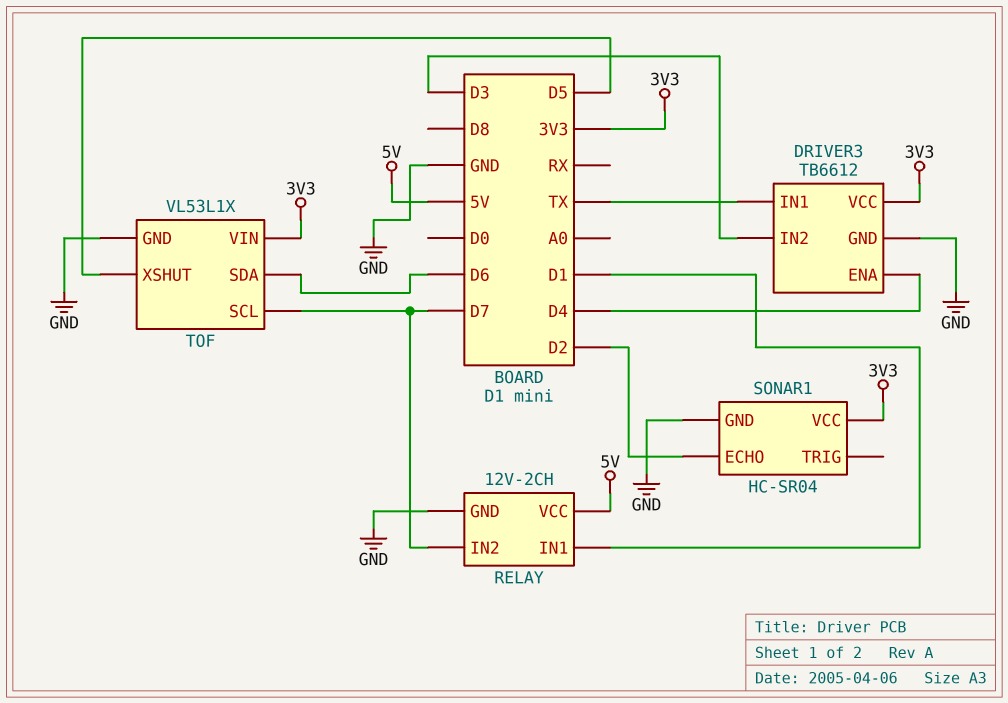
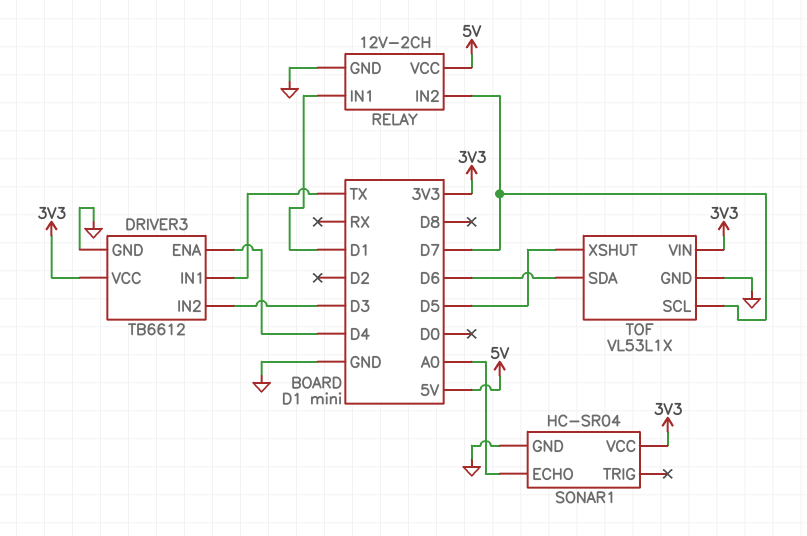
SONAR1 pin ECHO: D2 -> A0

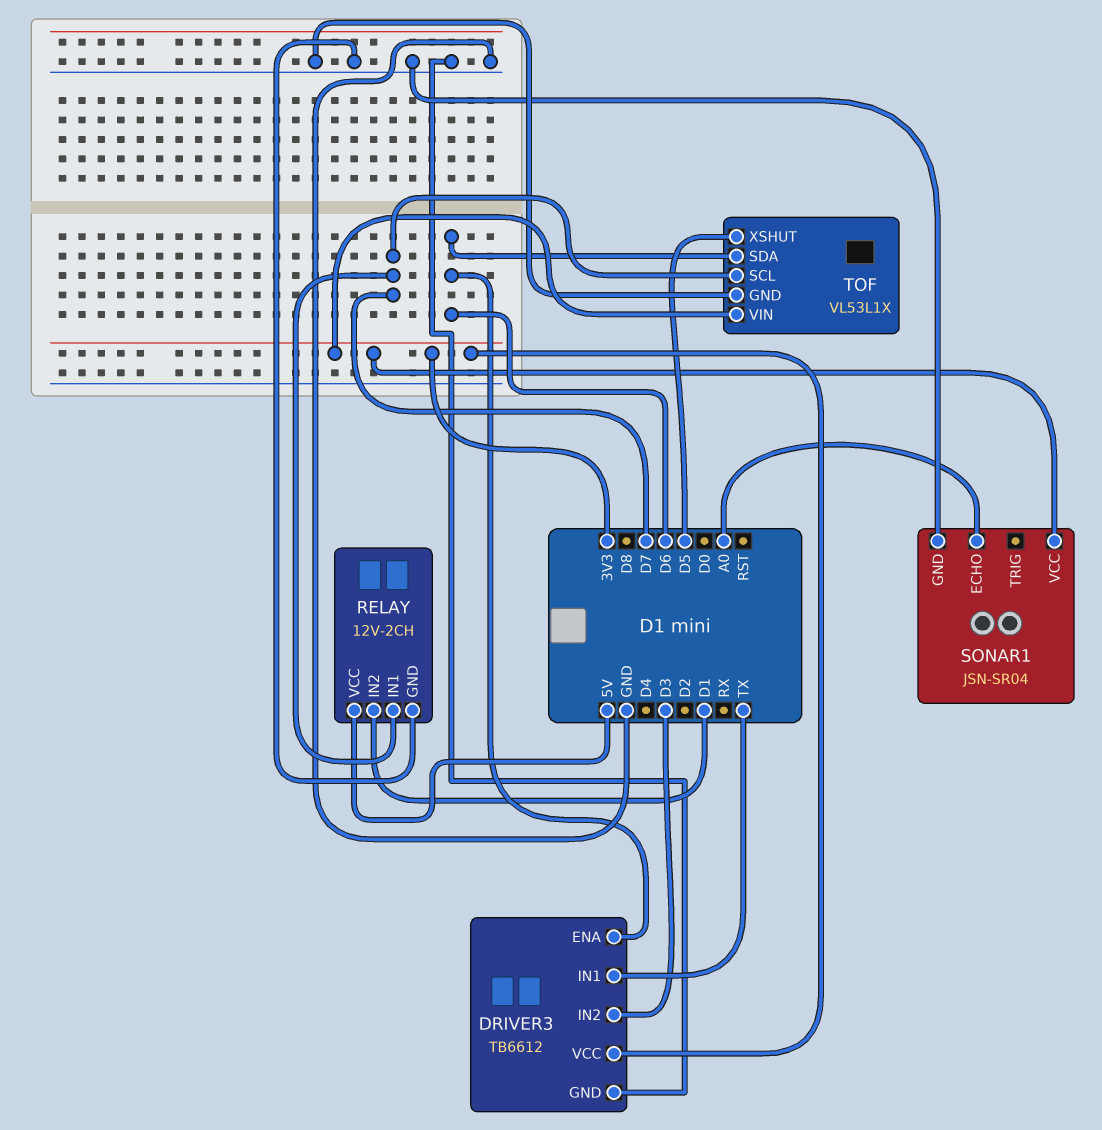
DRIVER3 pin ENA: D4 -> D6
RELAY pin IN1: D1 -> D7
RELAY pin IN2: D7 -> D1
SONAR1: HC-SR04 -> JSN-SR04

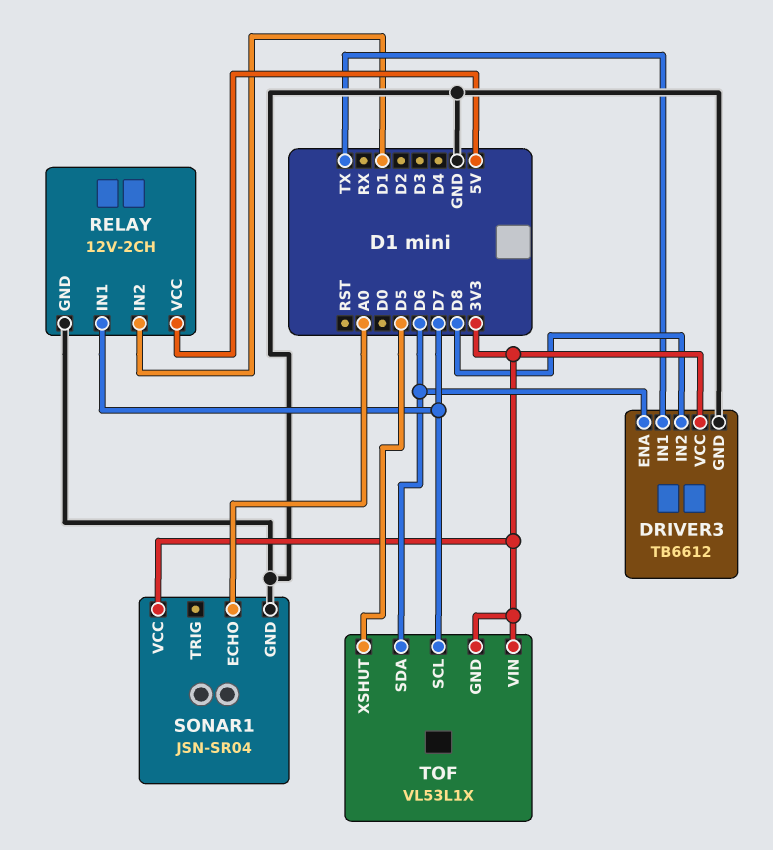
DRIVER3 pin IN2: D3 -> D8
TOF pin GND: GND -> 3V3

